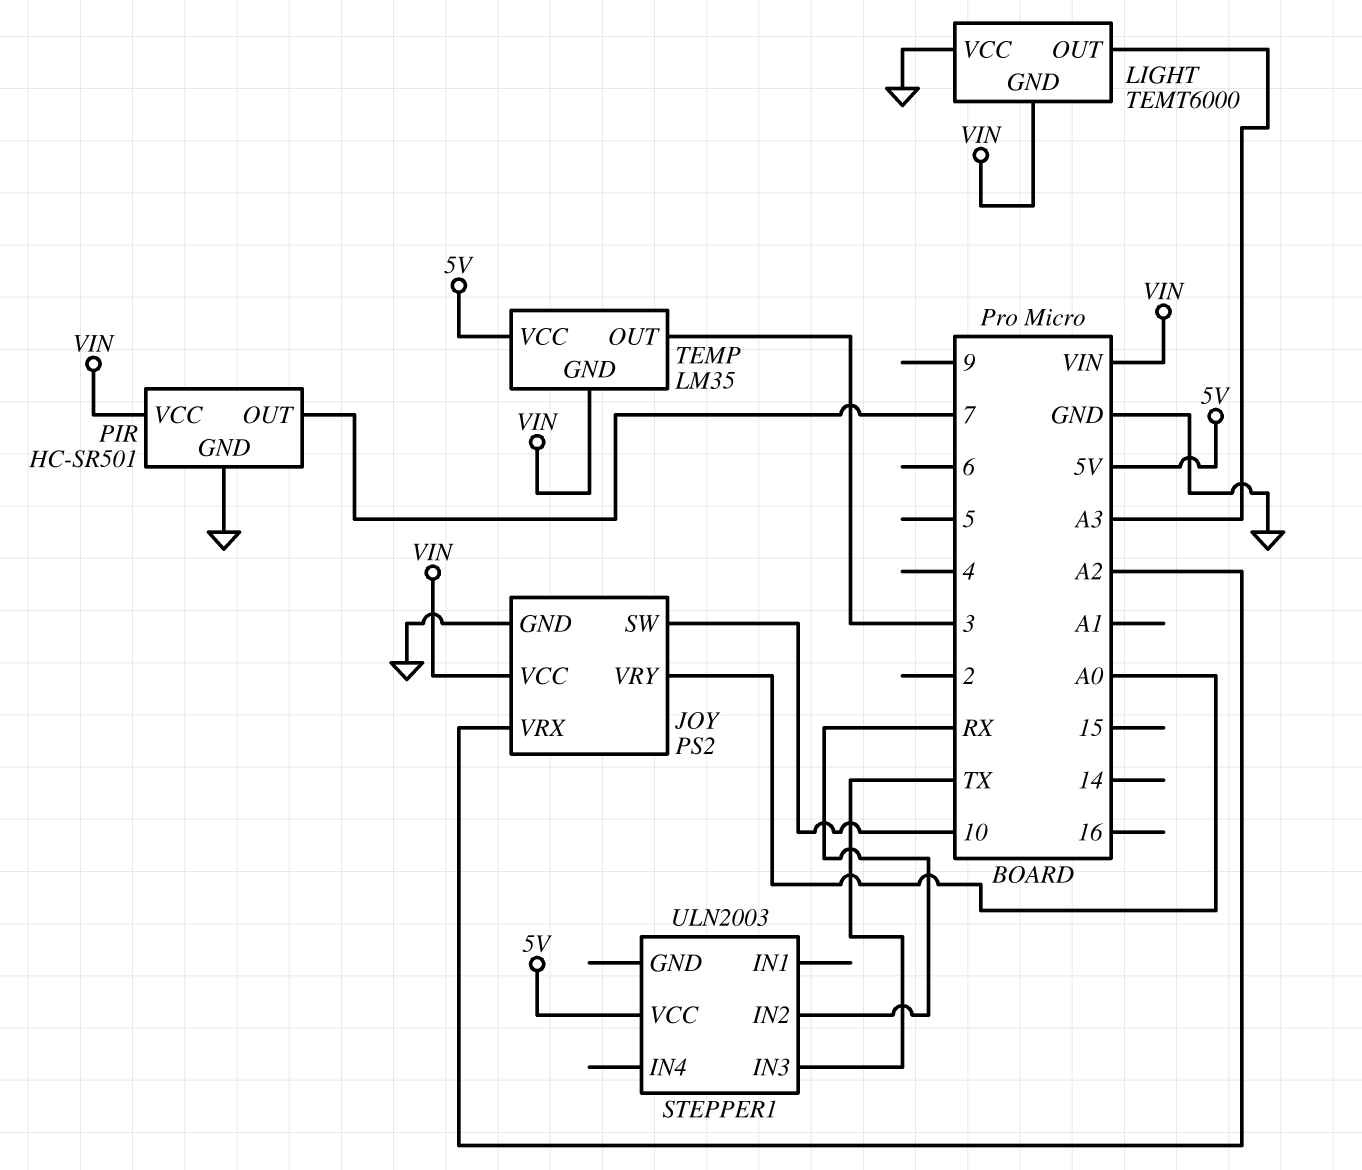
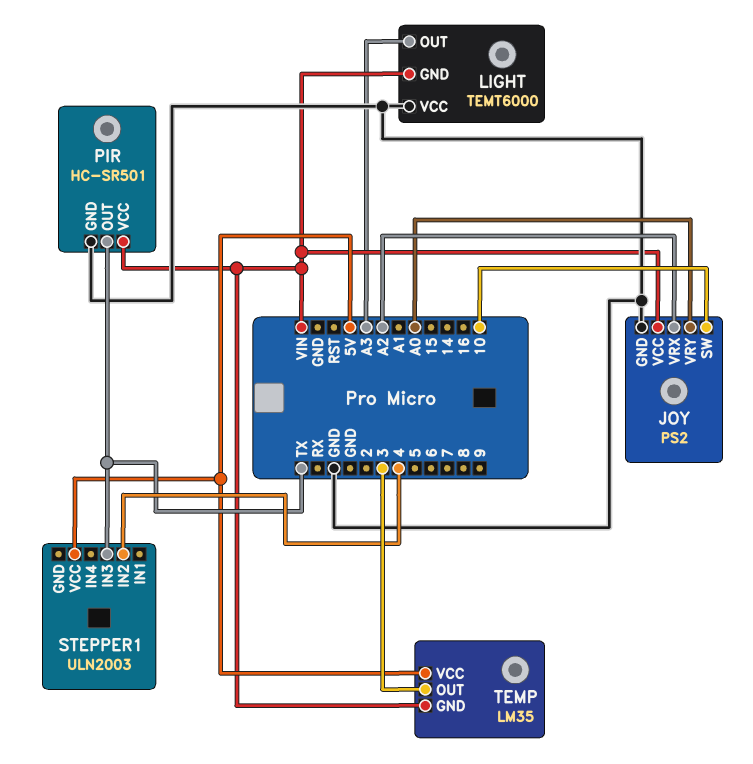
PIR pin OUT: 7 -> TX
STEPPER1 pin IN2: RX -> 4

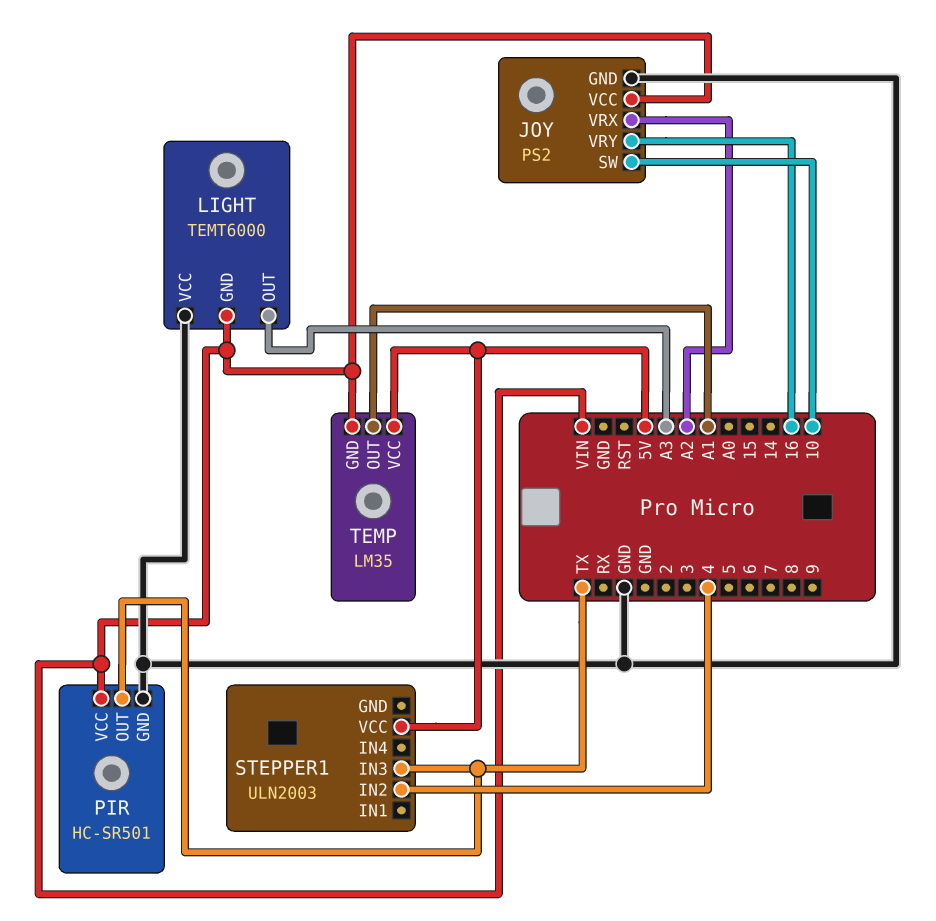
JOY pin VRY: A0 -> 16
TEMP pin OUT: 3 -> A1

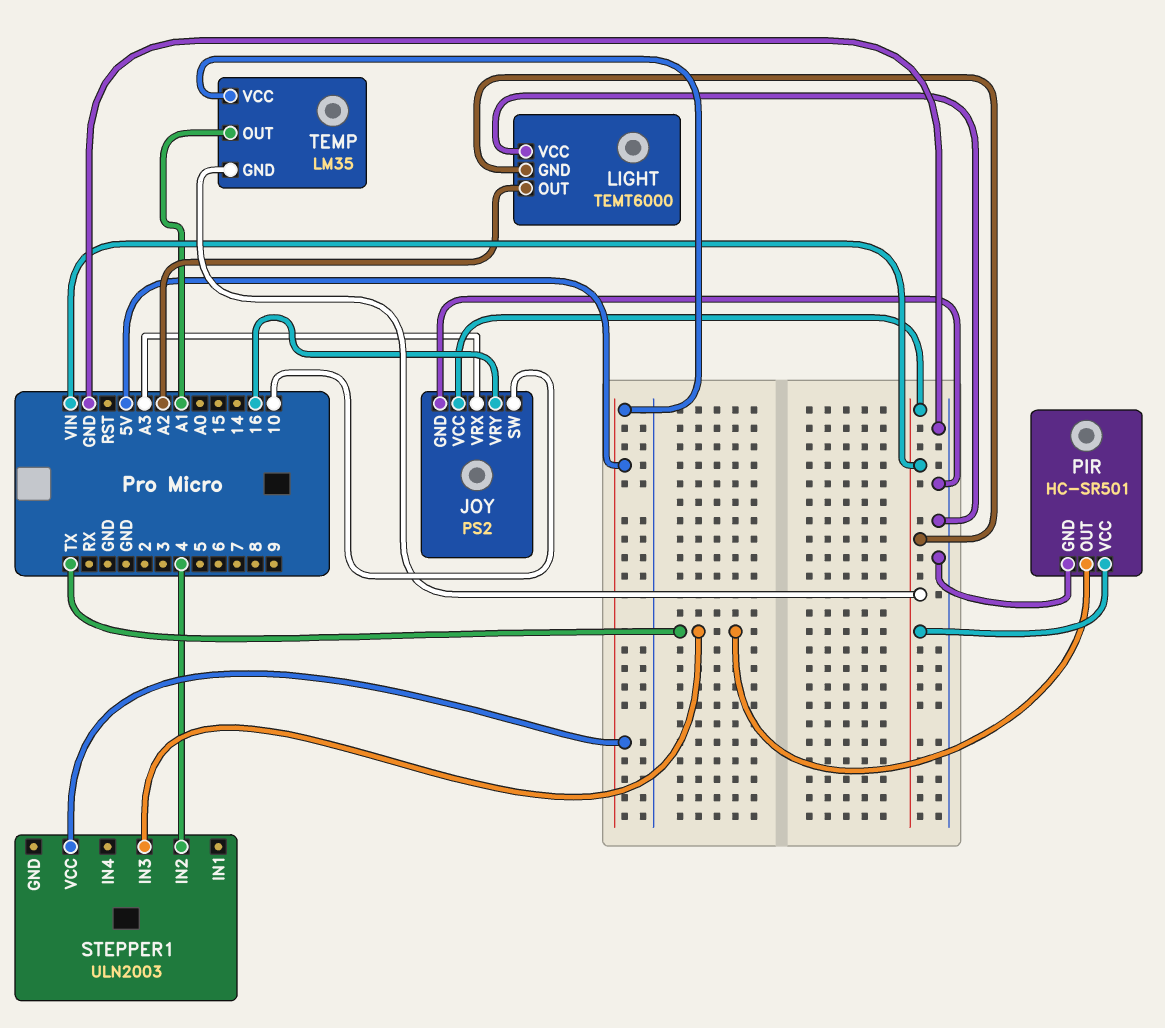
JOY pin VRX: A2 -> A3
LIGHT pin OUT: A3 -> A2

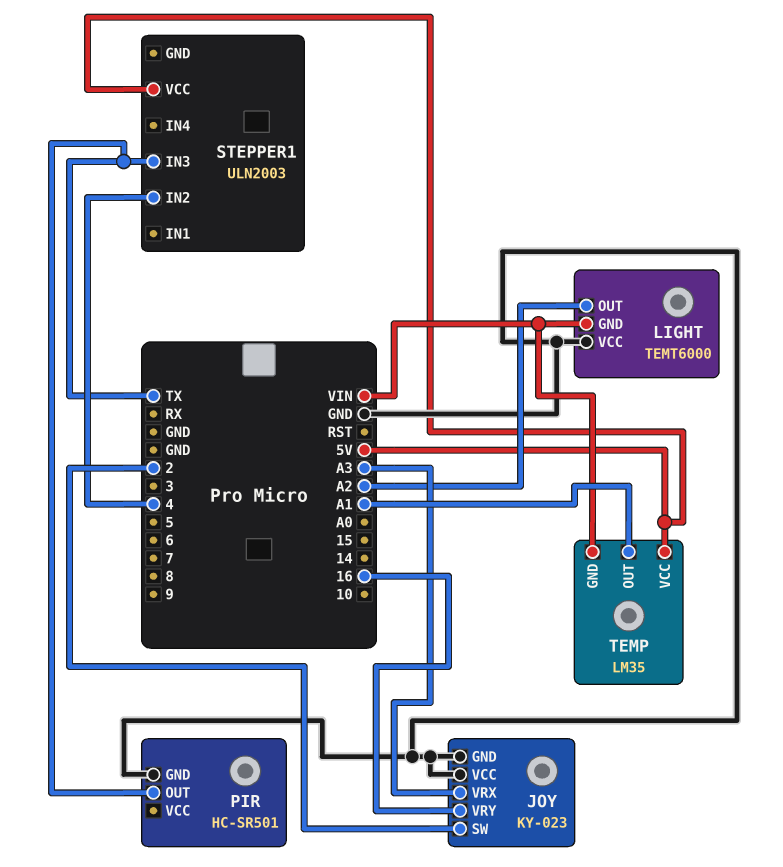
JOY: PS2 -> KY-023
JOY pin SW: 10 -> 2
JOY pin VCC: VIN -> GND
PIR pin VCC: VIN -> none

